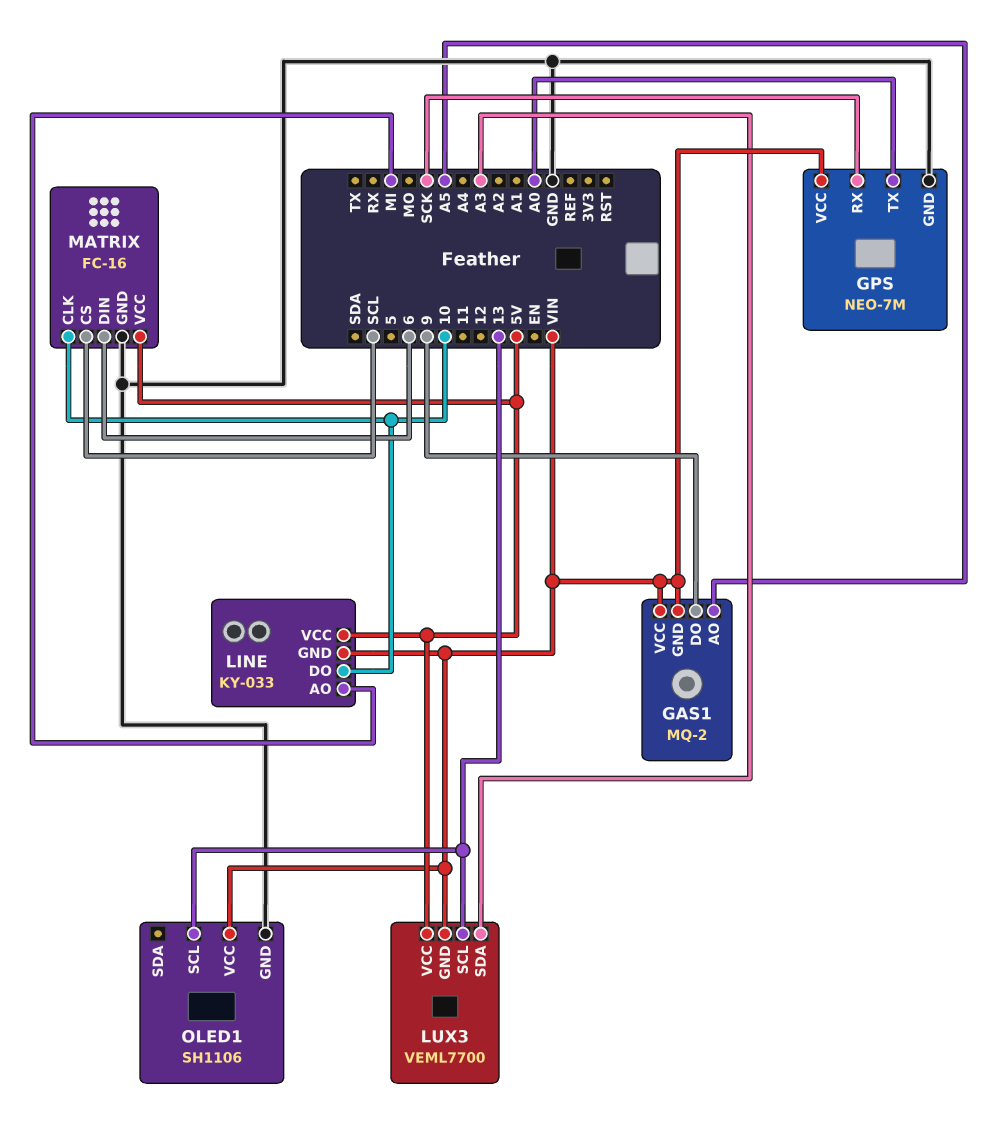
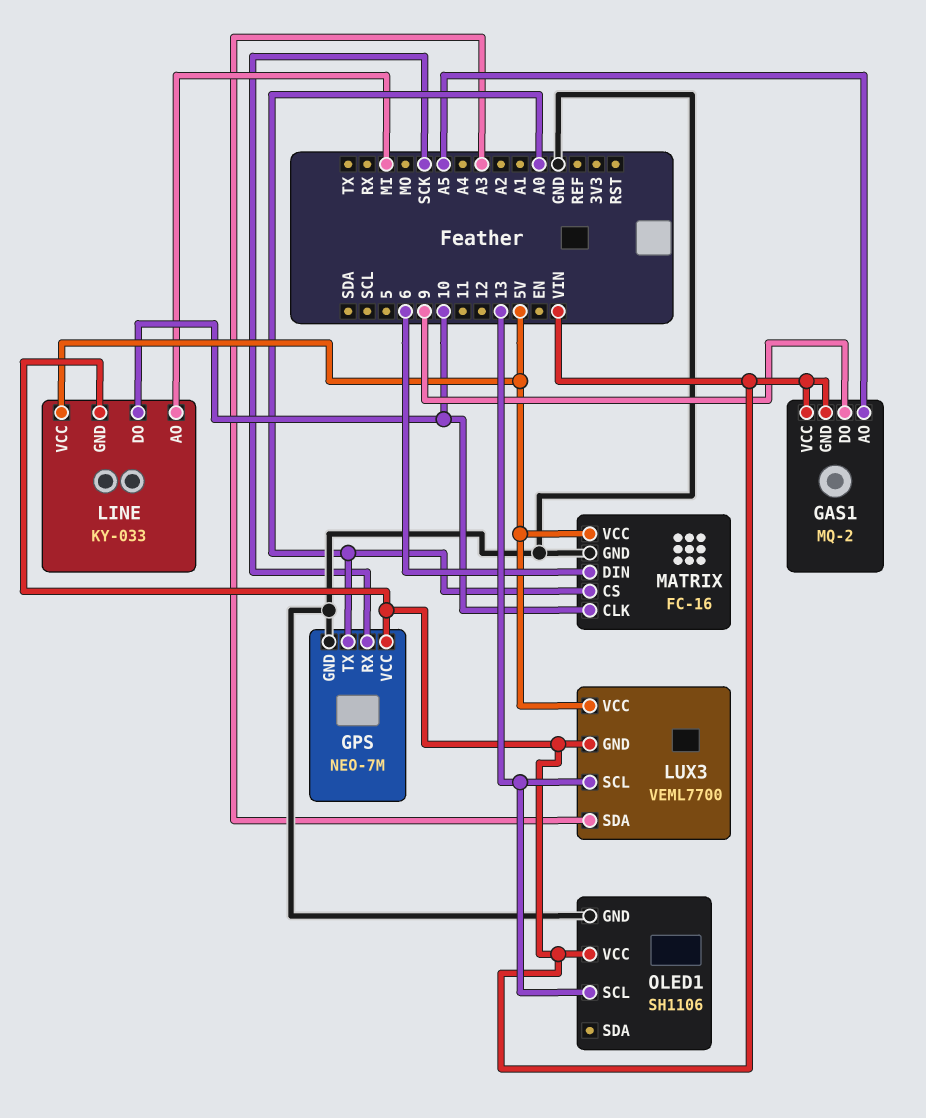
MATRIX pin CS: SCL -> A0

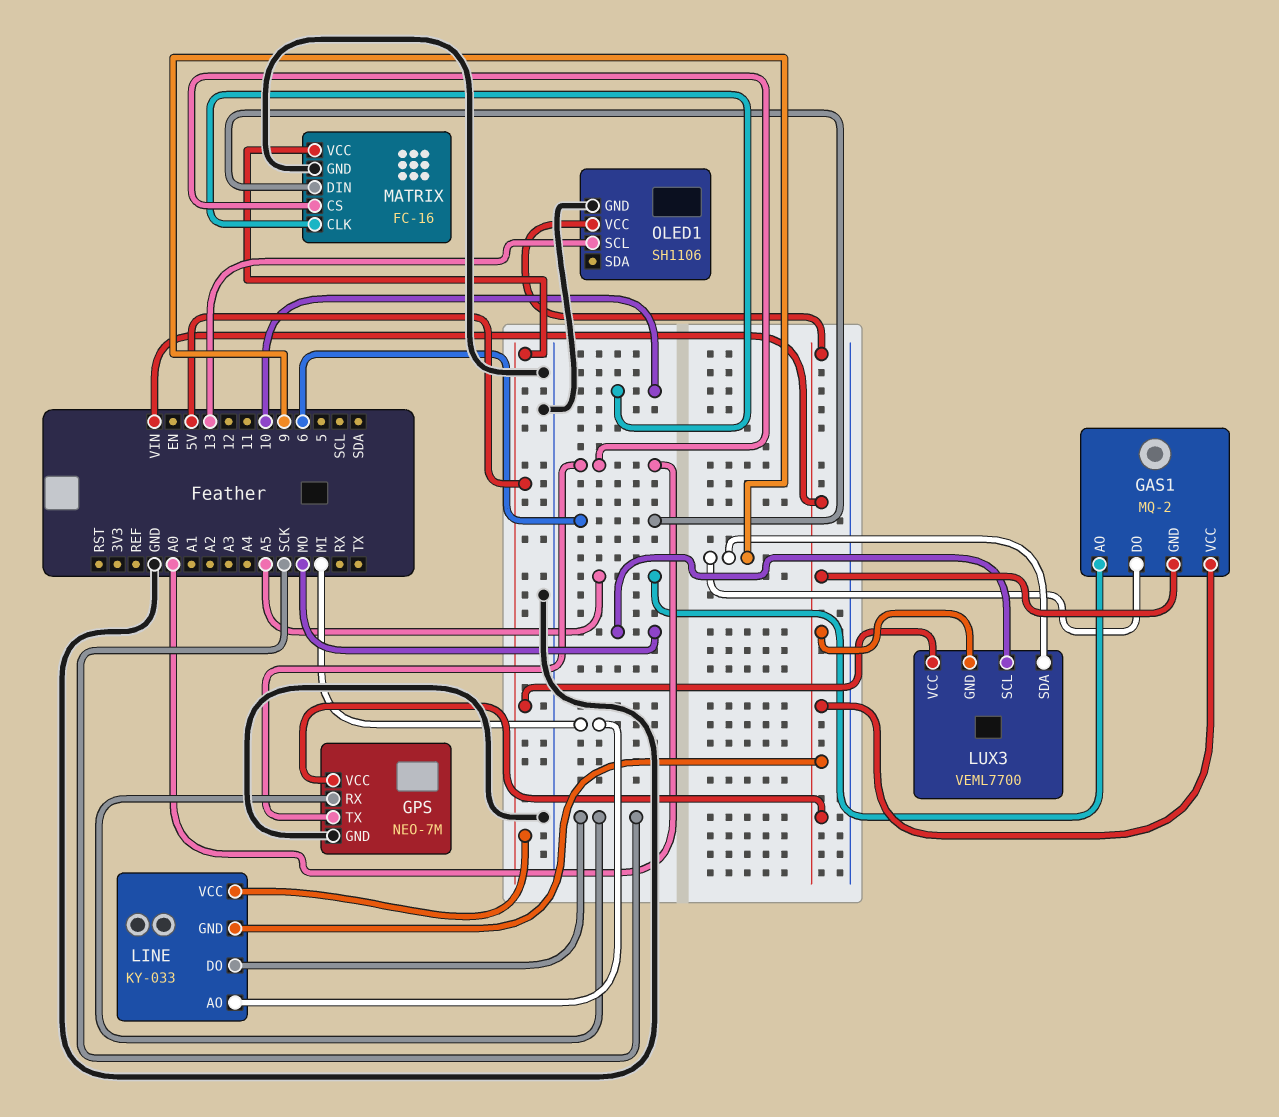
LINE pin DO: 10 -> SCK
LUX3 pin SCL: 13 -> MO
LUX3 pin SDA: A3 -> 9

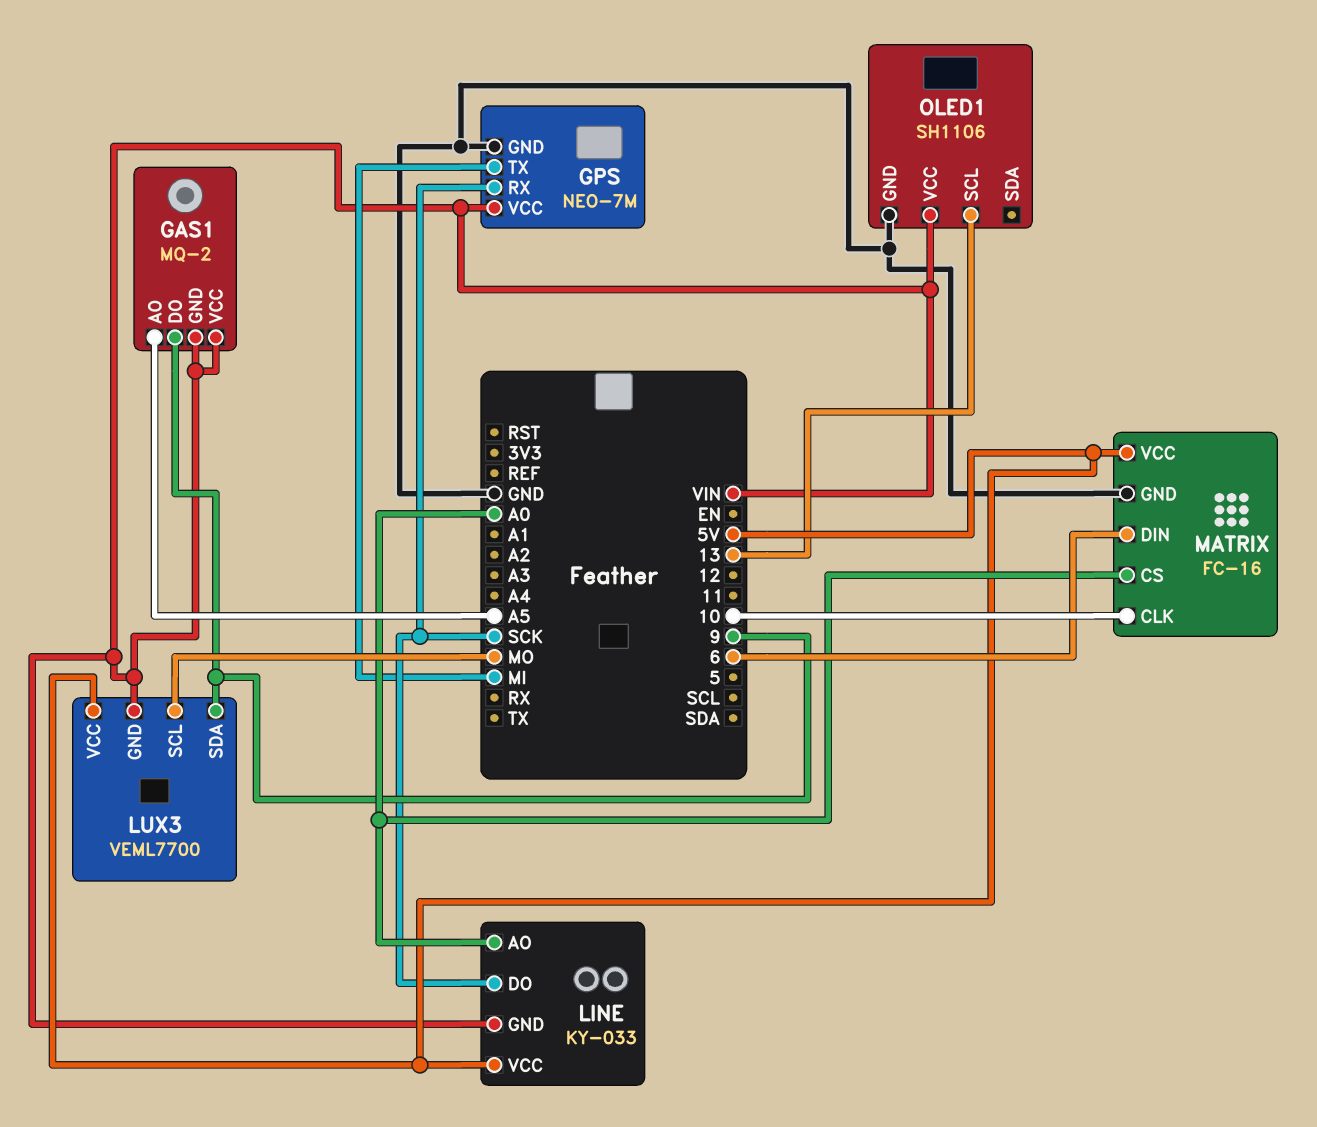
GPS pin TX: A0 -> MI
LINE pin AO: MI -> A0

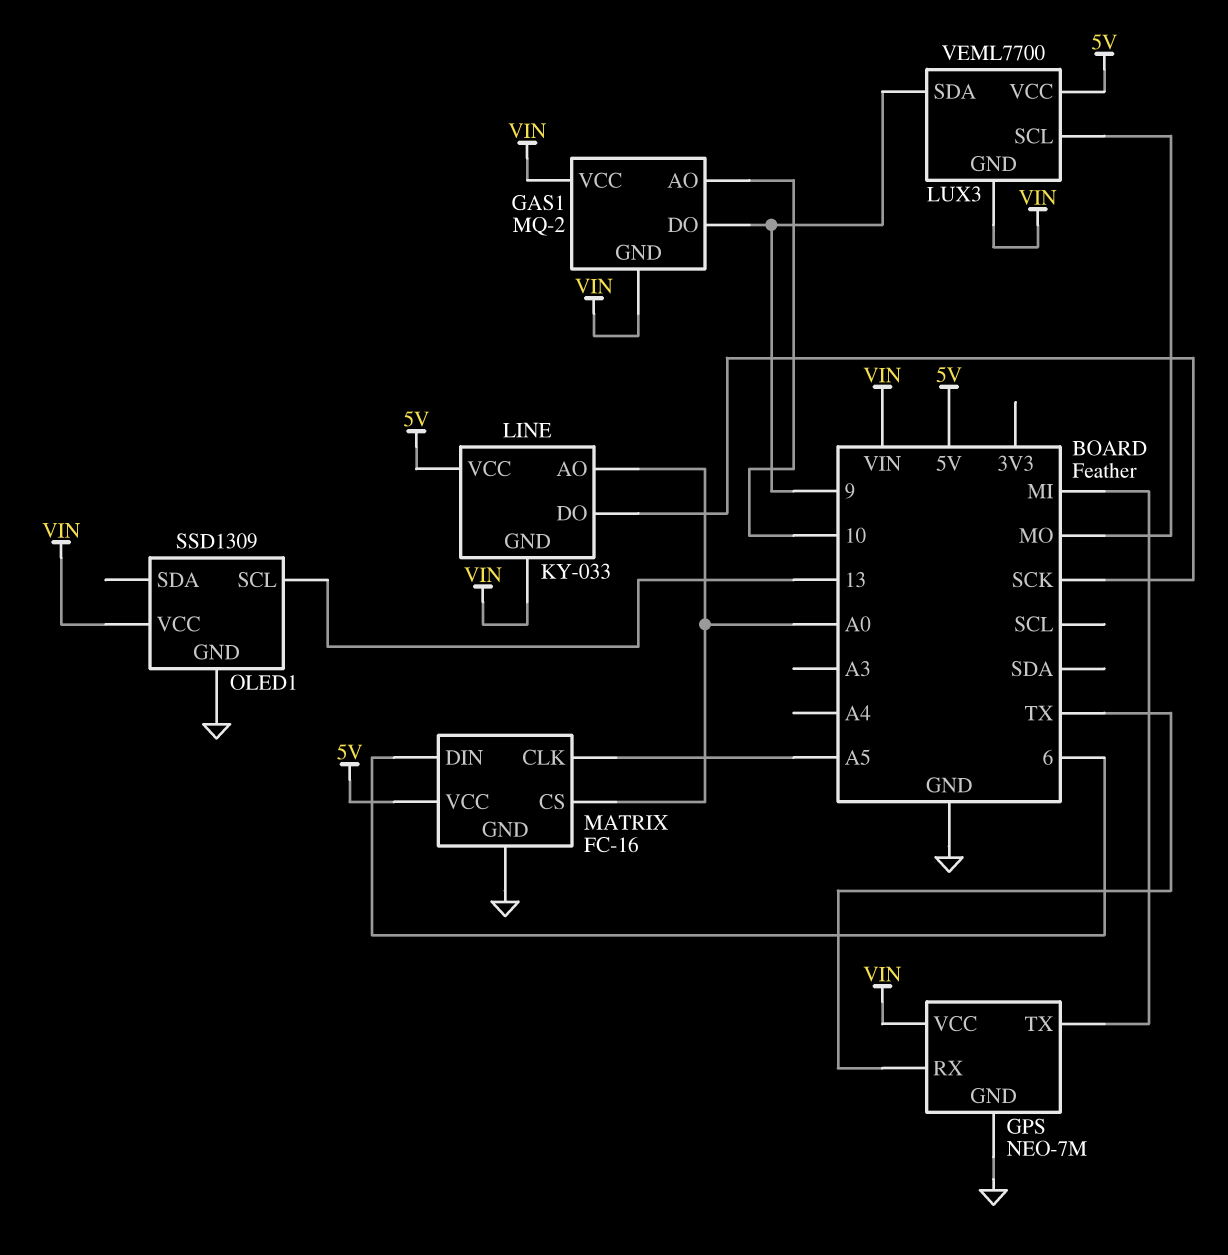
GAS1 pin AO: A5 -> 10
GPS pin RX: SCK -> TX
MATRIX pin CLK: 10 -> A5
OLED1: SH1106 -> SSD1309

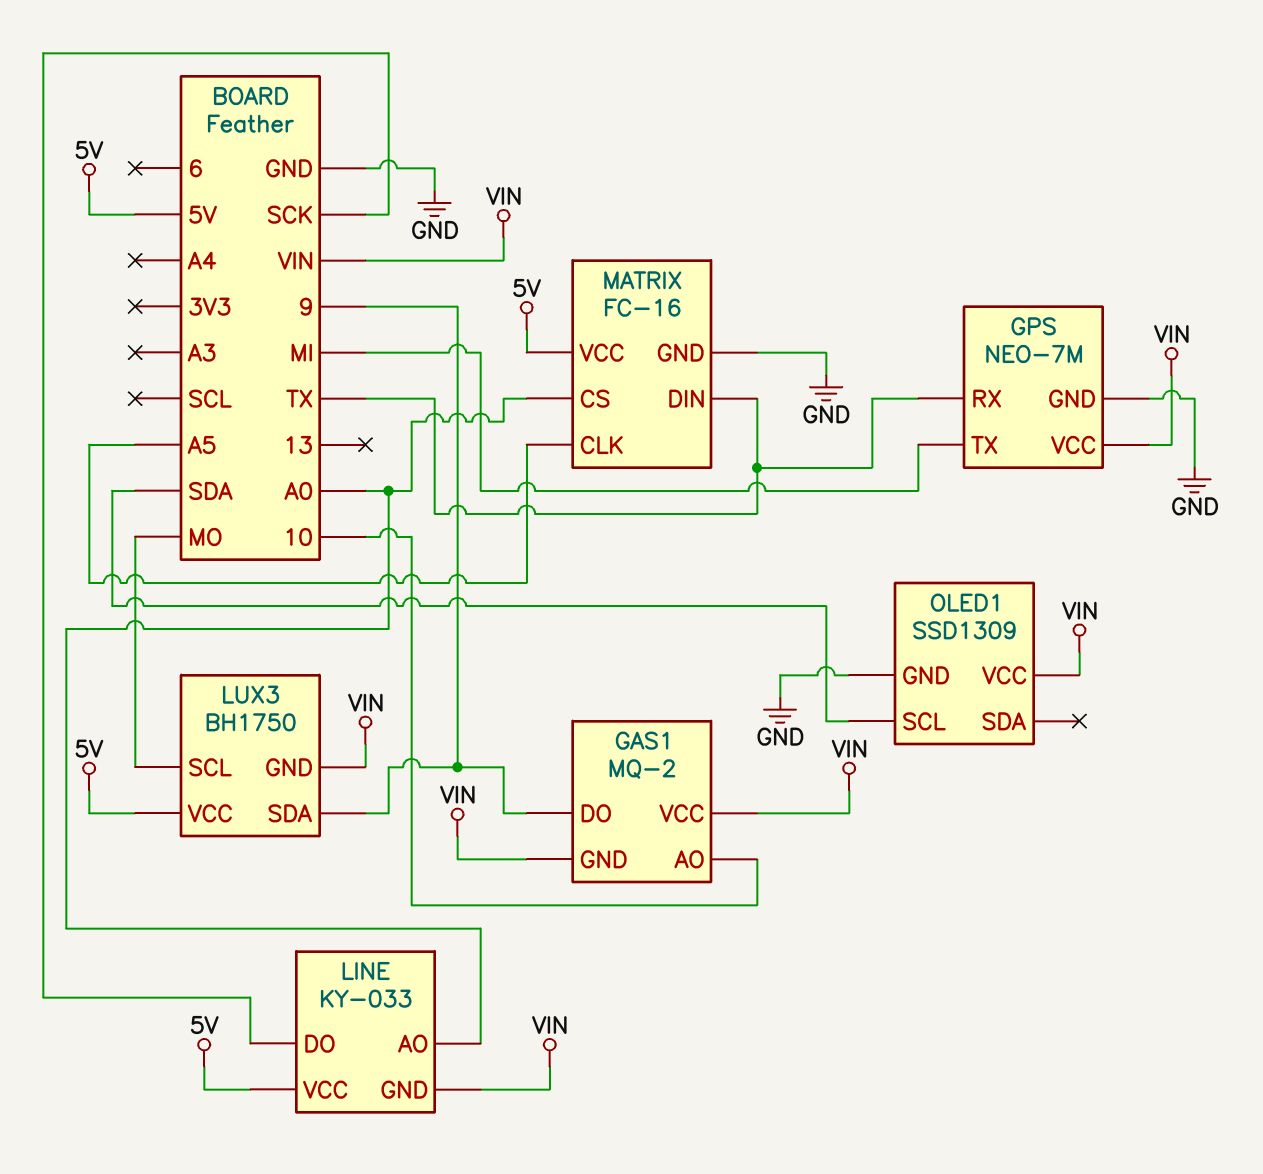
LUX3: VEML7700 -> BH1750
MATRIX pin DIN: 6 -> TX
OLED1 pin SCL: 13 -> SDA

